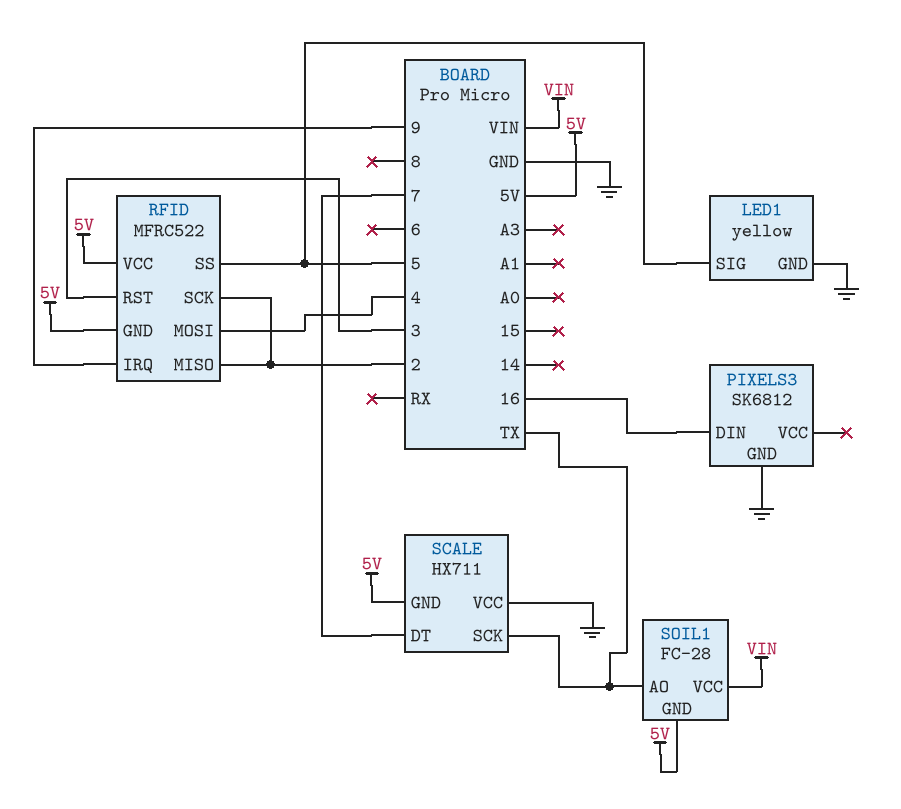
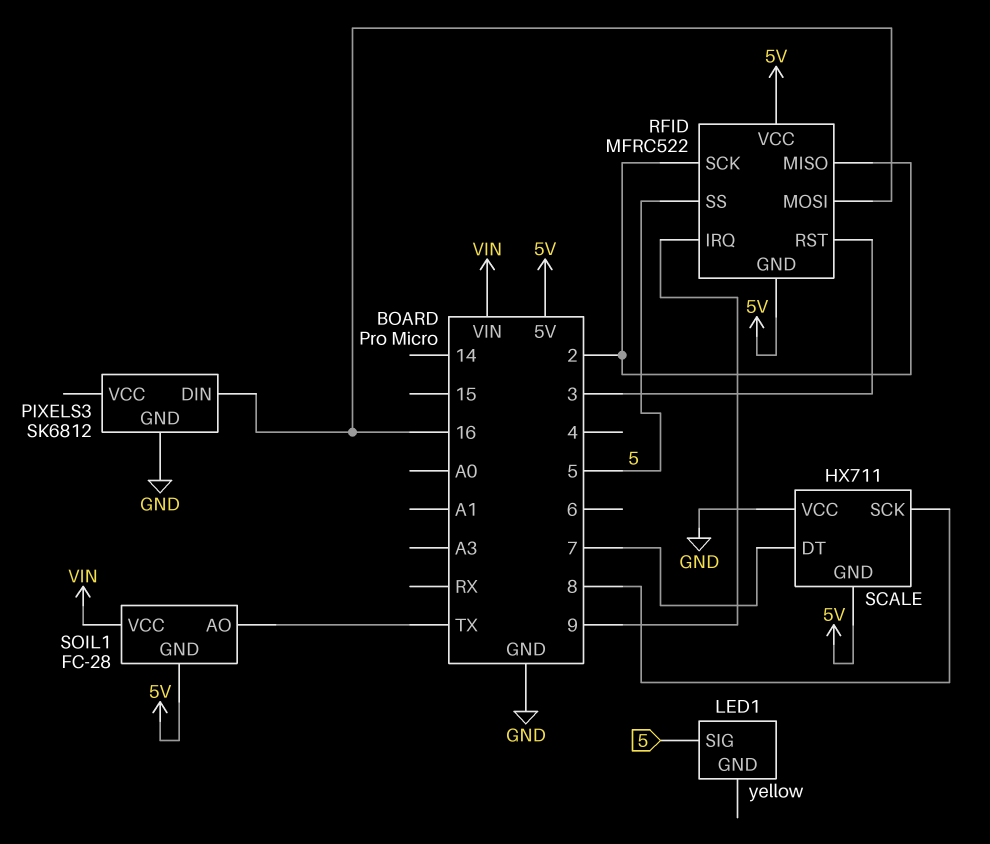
LED1 pin GND: GND -> none
RFID pin MOSI: 4 -> 16
SCALE pin SCK: TX -> 8

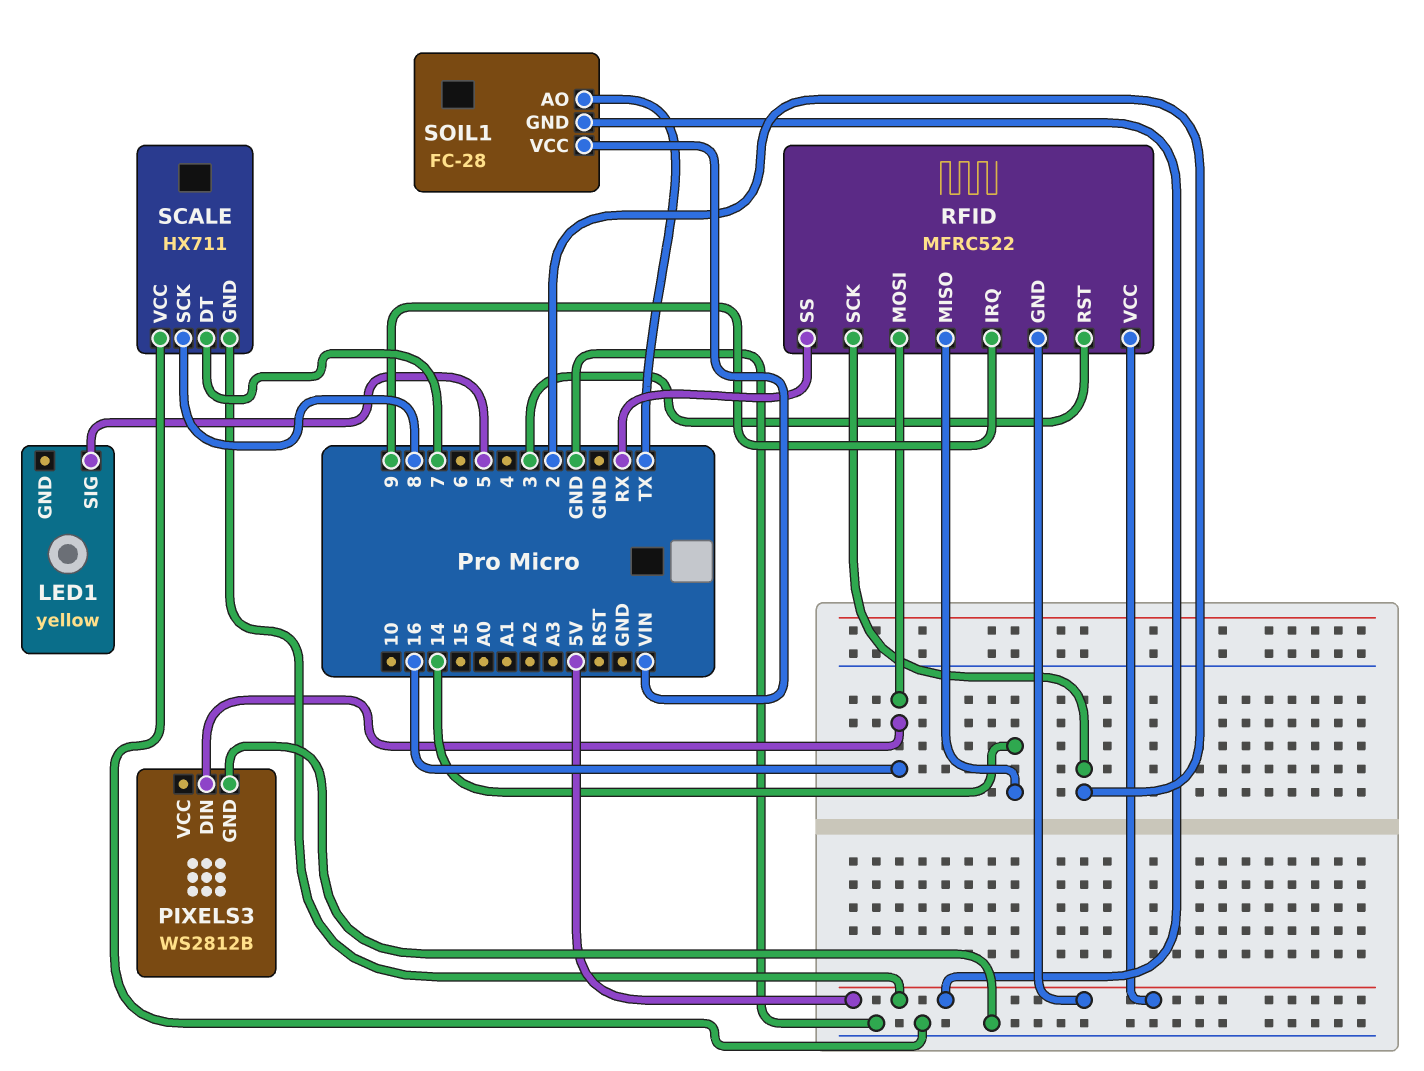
PIXELS3: SK6812 -> WS2812B
RFID pin MISO: 2 -> 14
RFID pin SS: 5 -> RX

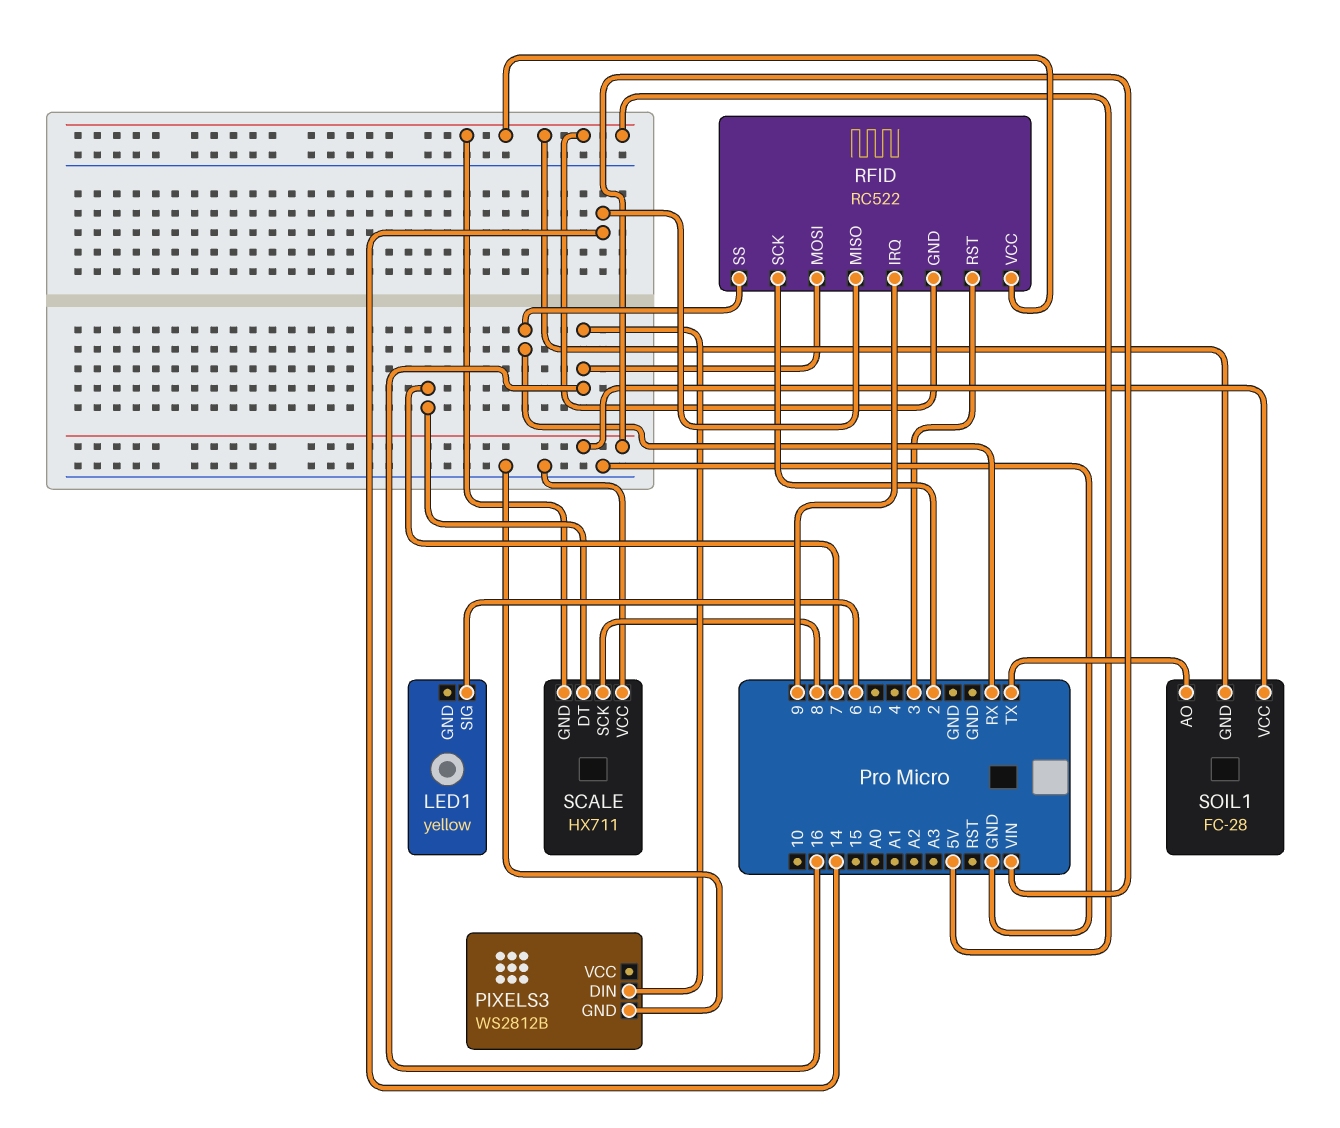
LED1 pin SIG: 5 -> 6
RFID: MFRC522 -> RC522

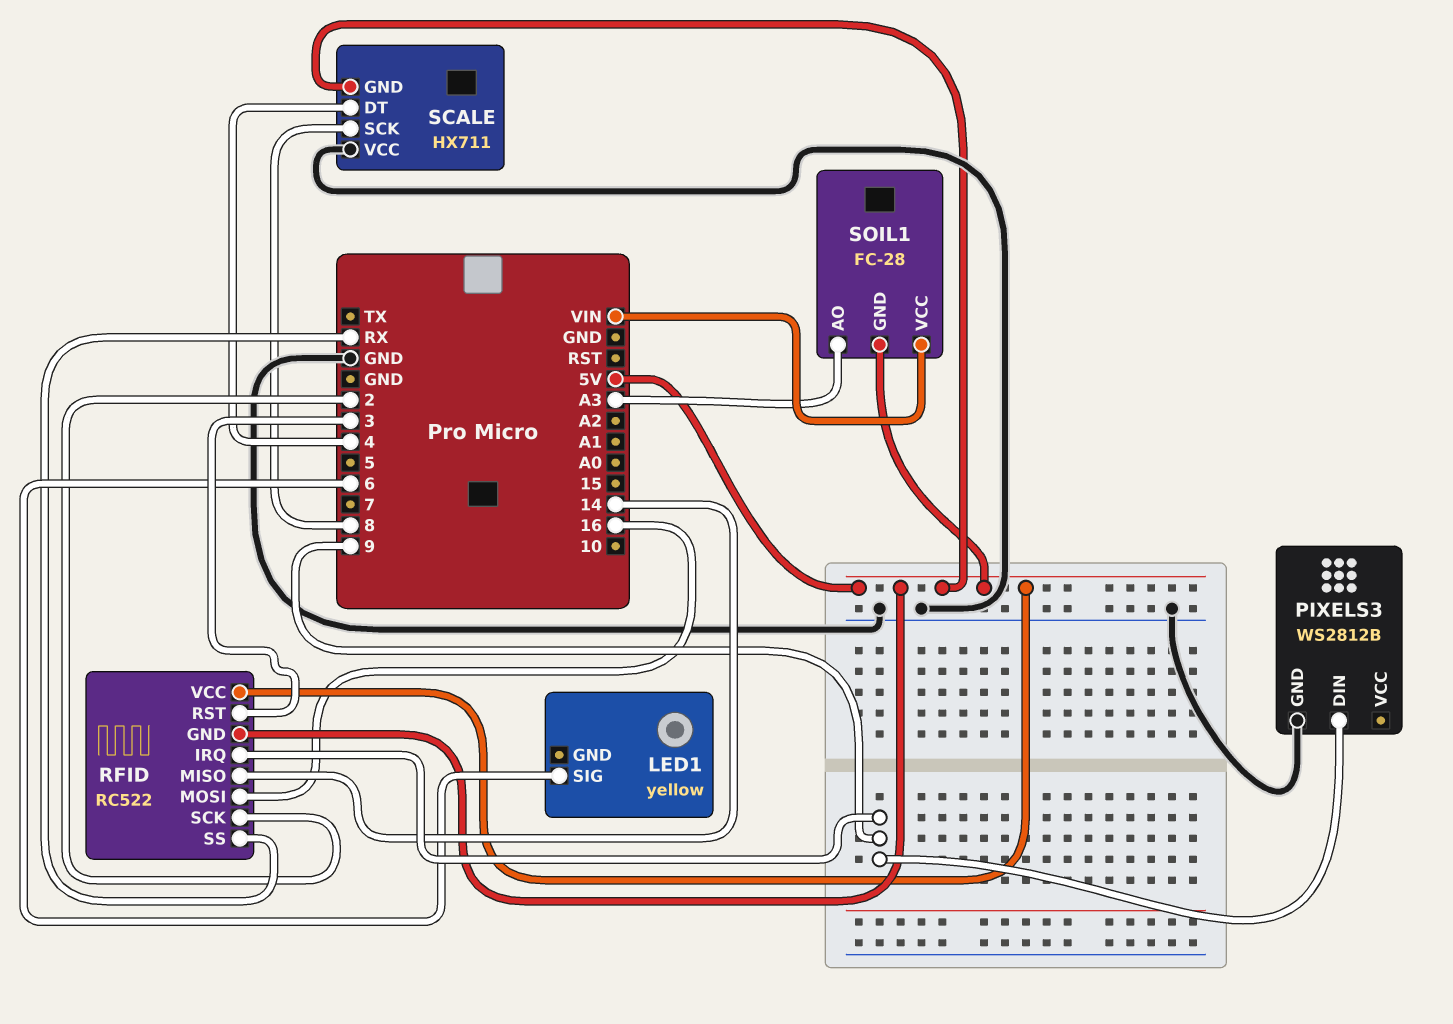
PIXELS3 pin DIN: 16 -> 9
SCALE pin DT: 7 -> 4
SOIL1 pin AO: TX -> A3

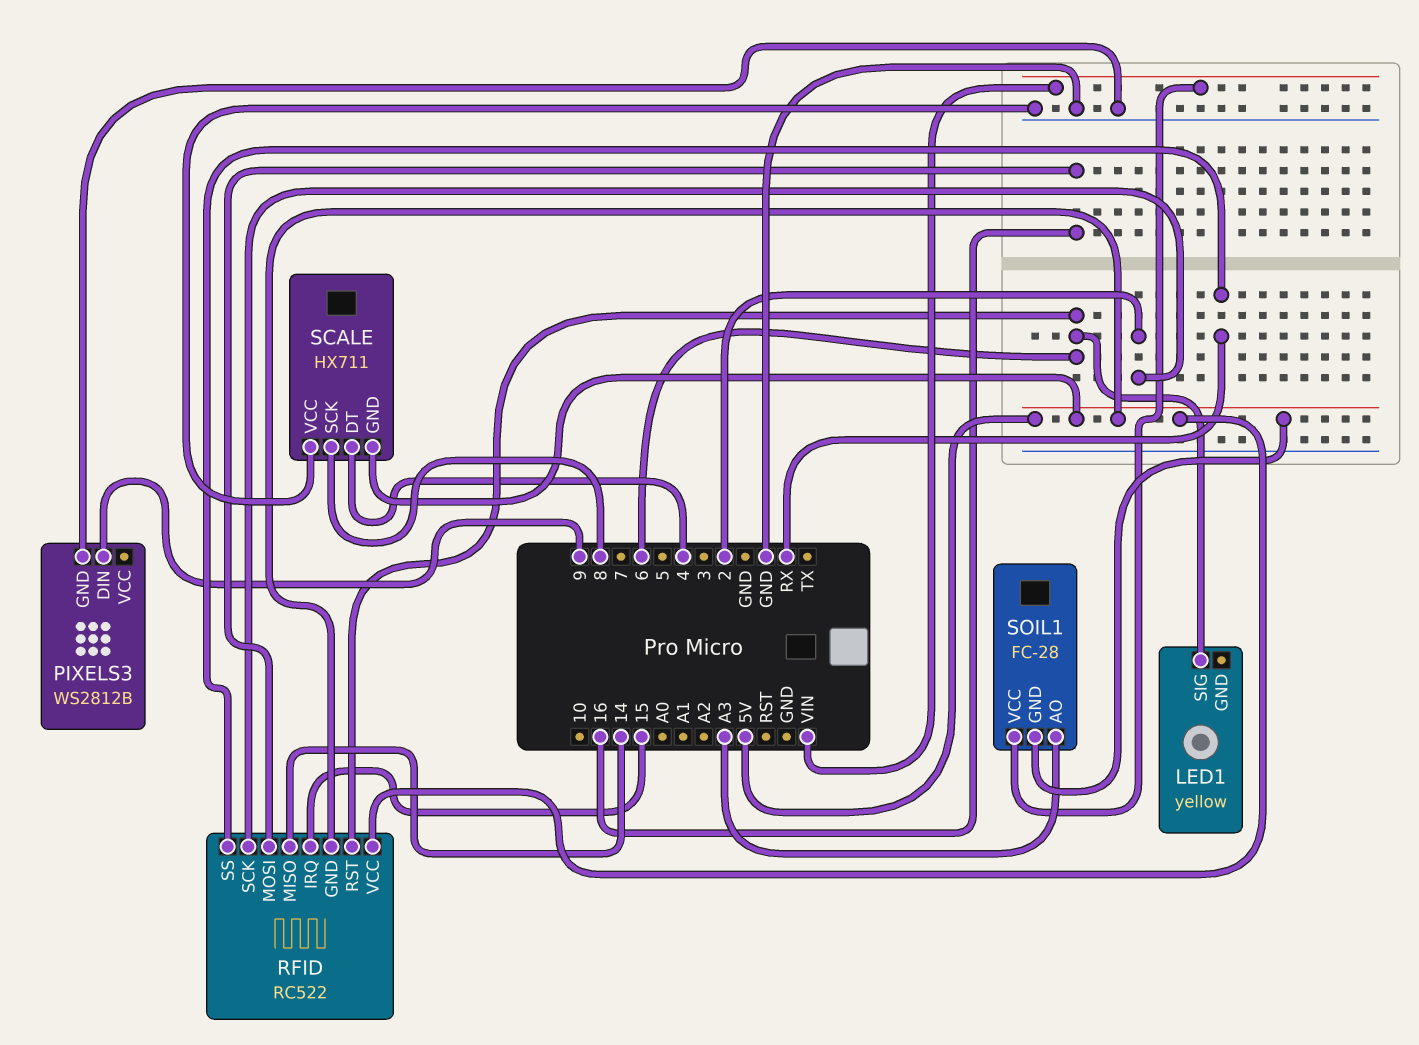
RFID pin IRQ: 9 -> 15
RFID pin RST: 3 -> 6

